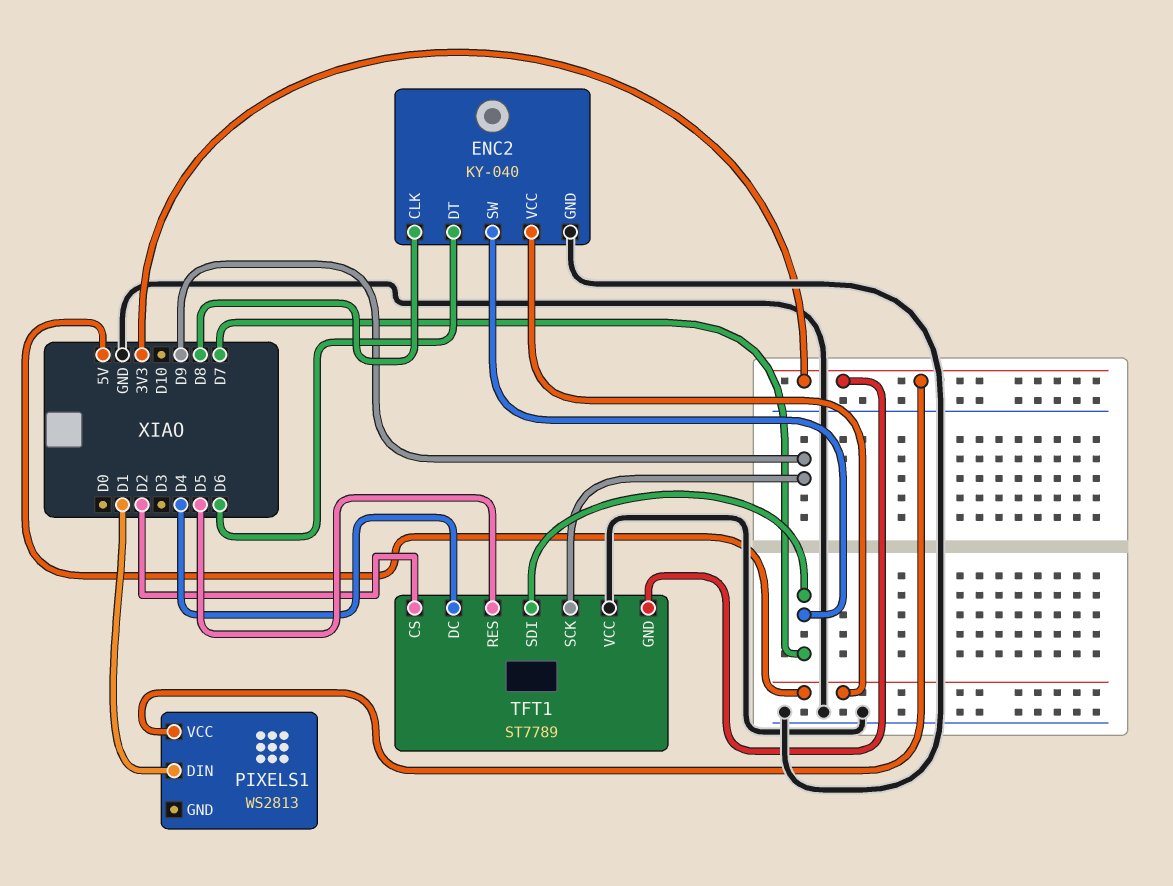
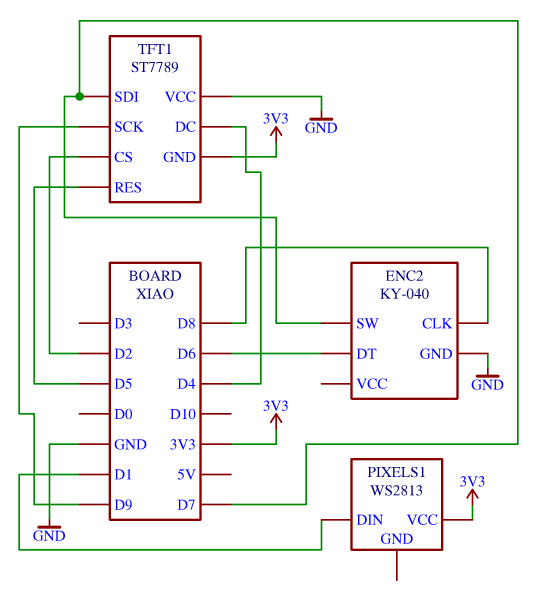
ENC2 pin VCC: 5V -> none

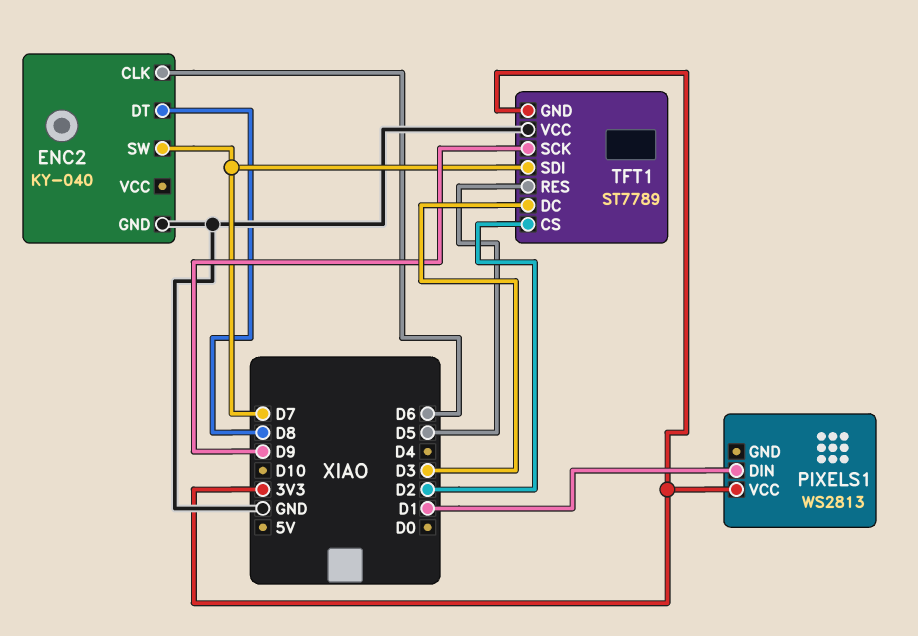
ENC2 pin CLK: D8 -> D6
ENC2 pin DT: D6 -> D8
TFT1 pin DC: D4 -> D3

